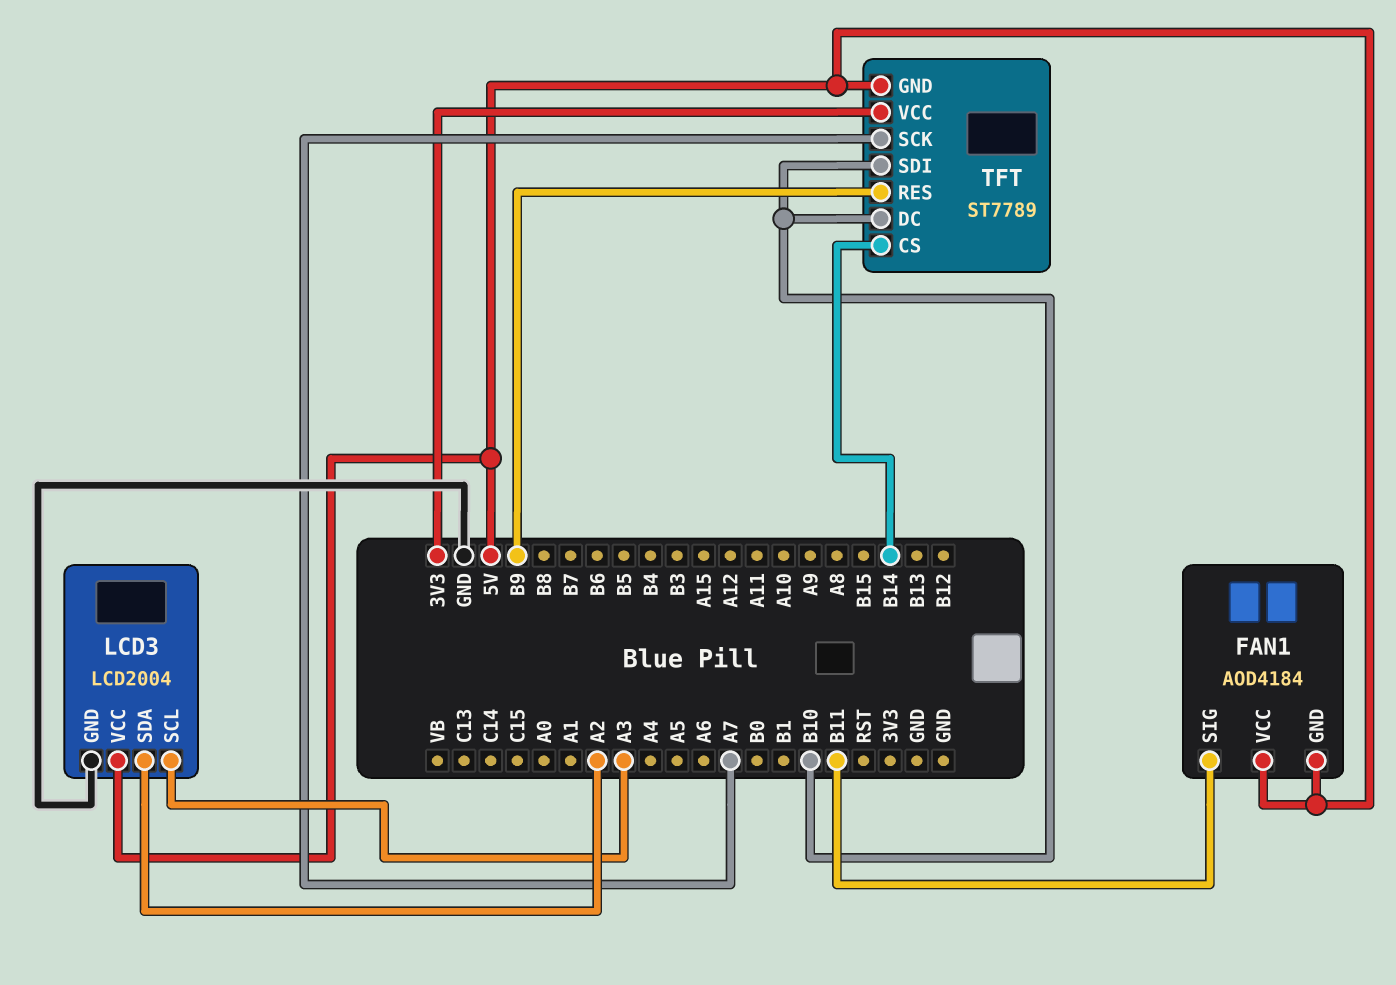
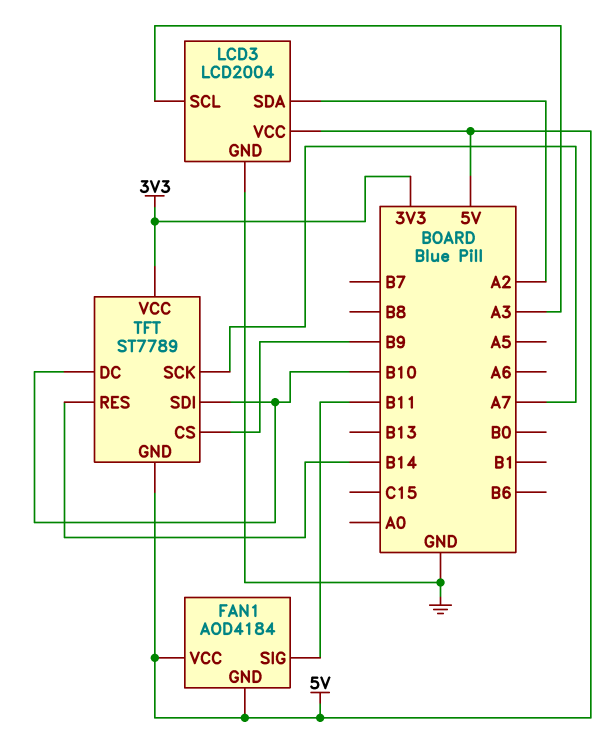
TFT pin CS: B14 -> B9
TFT pin RES: B9 -> B14

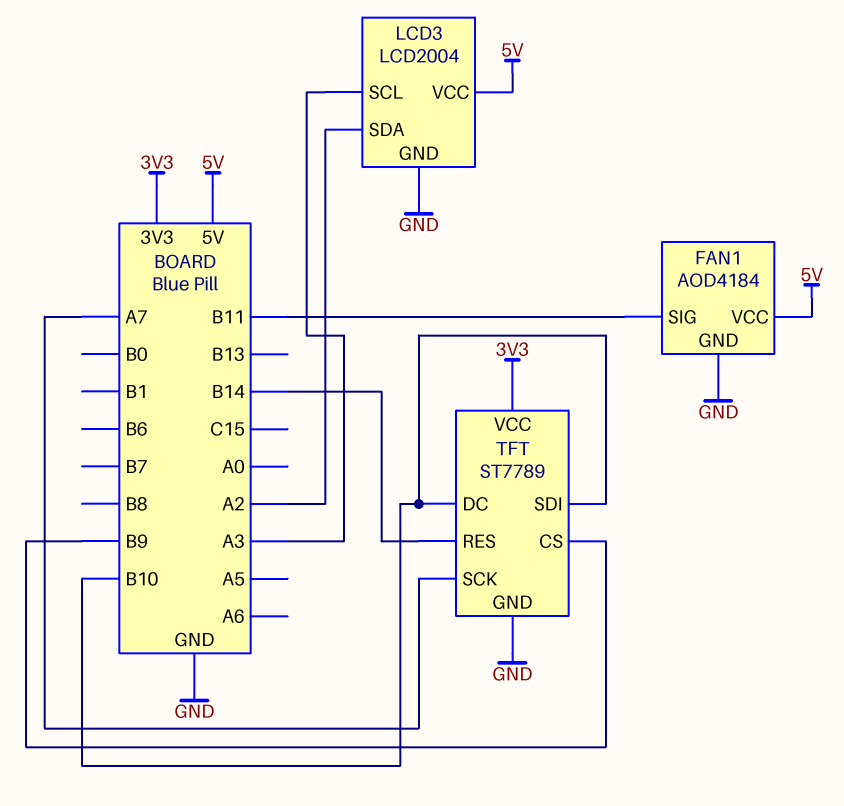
FAN1 pin GND: 5V -> GND
TFT pin GND: 5V -> GND

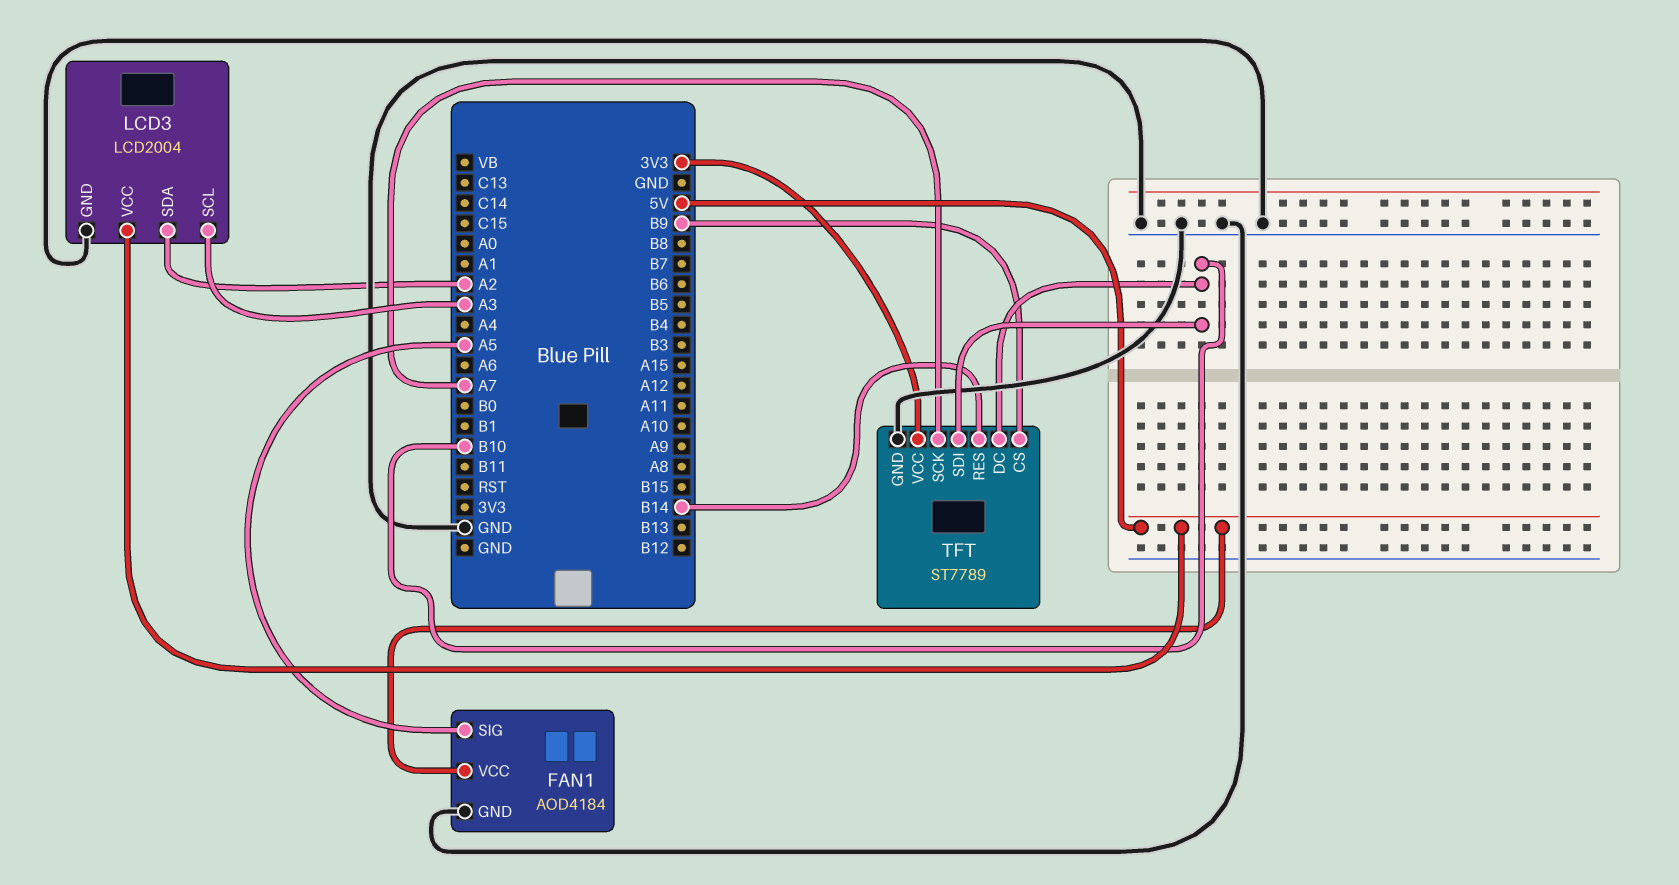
FAN1 pin SIG: B11 -> A5

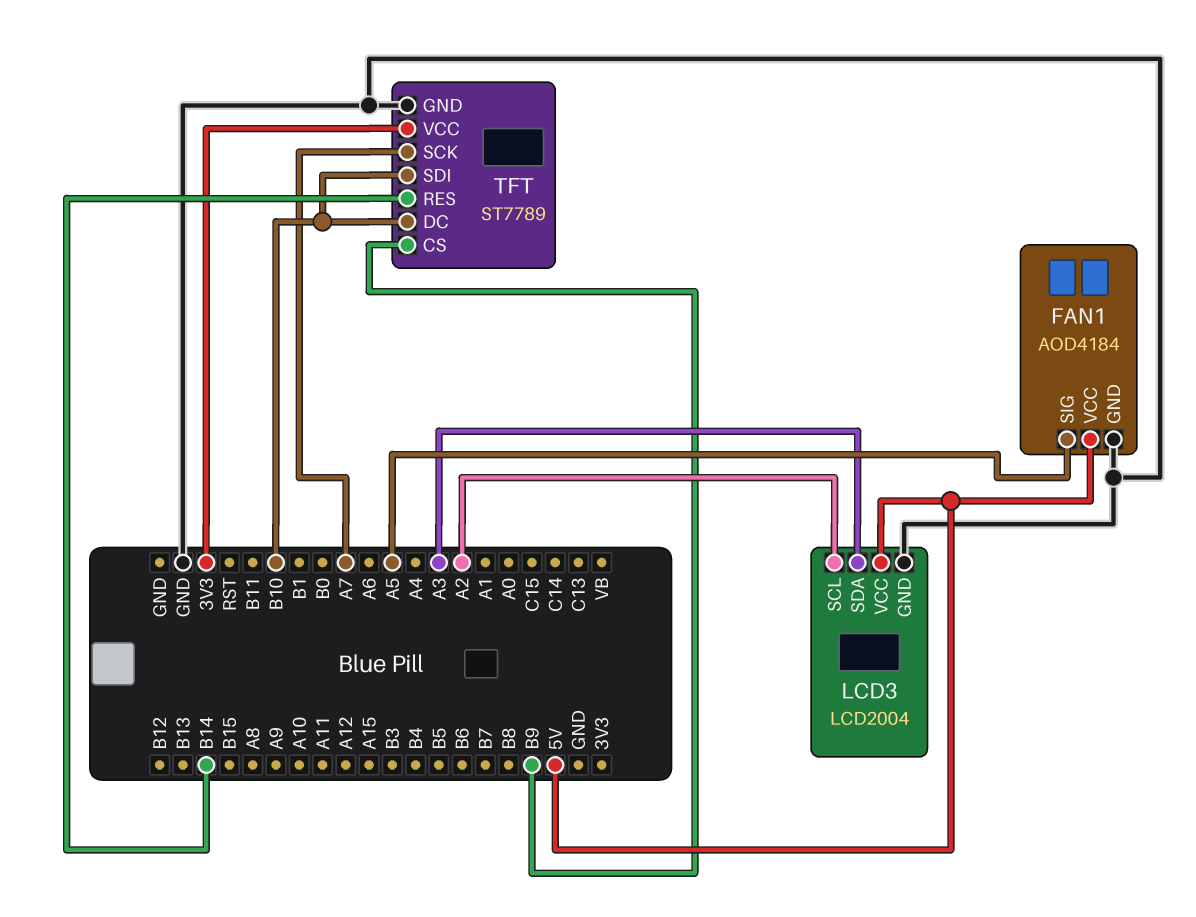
LCD3 pin SCL: A3 -> A2
LCD3 pin SDA: A2 -> A3

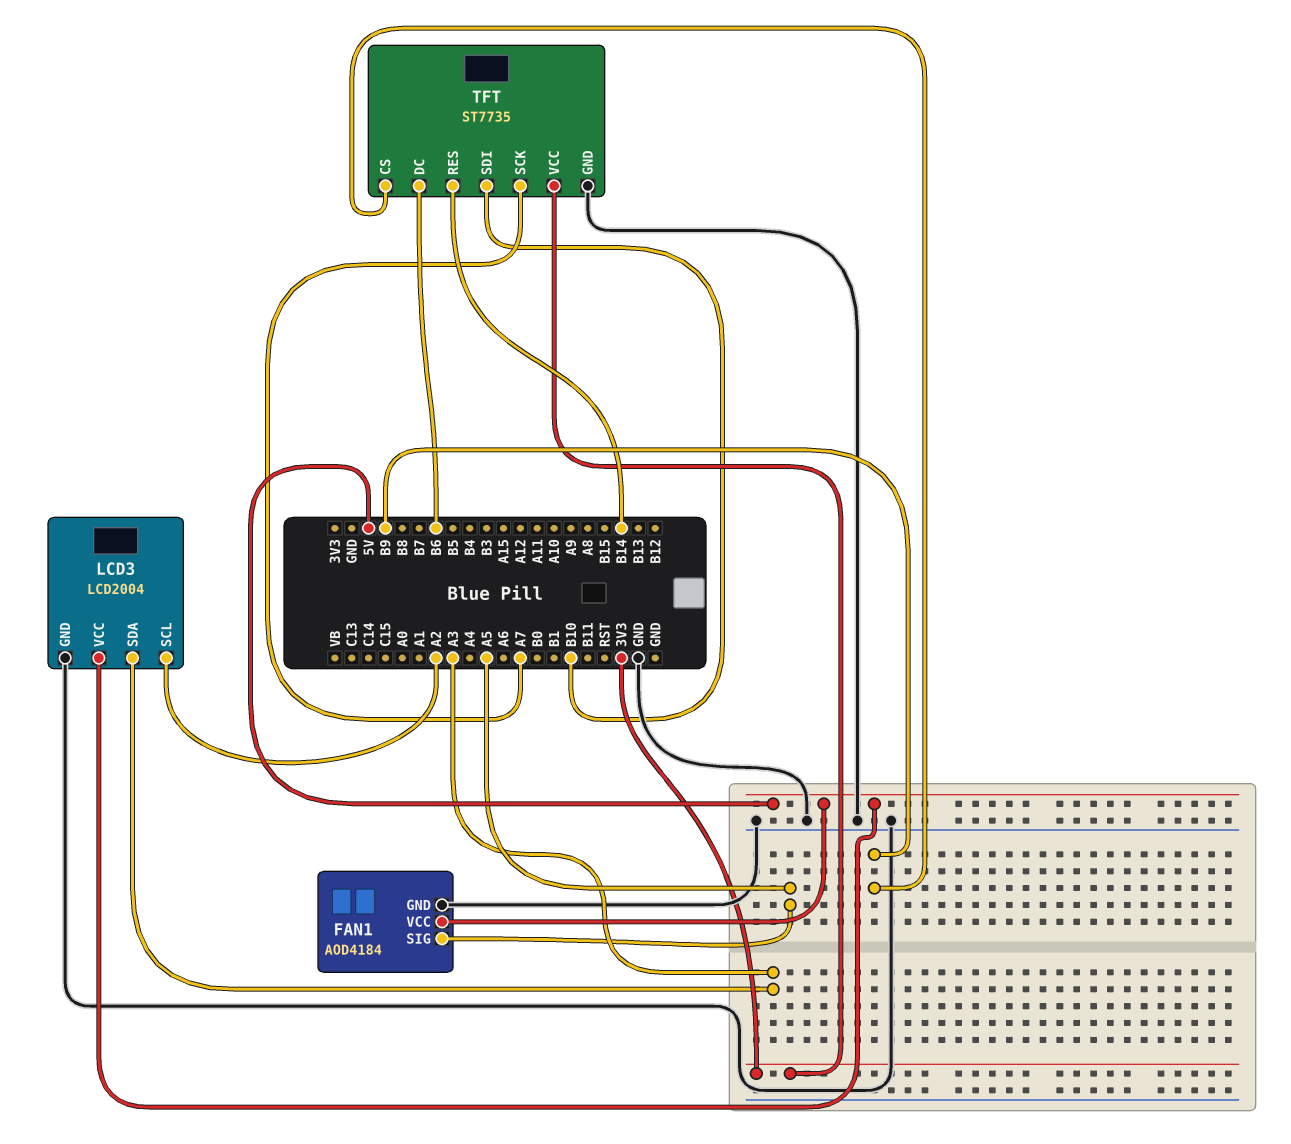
TFT: ST7789 -> ST7735
TFT pin DC: B10 -> B6

